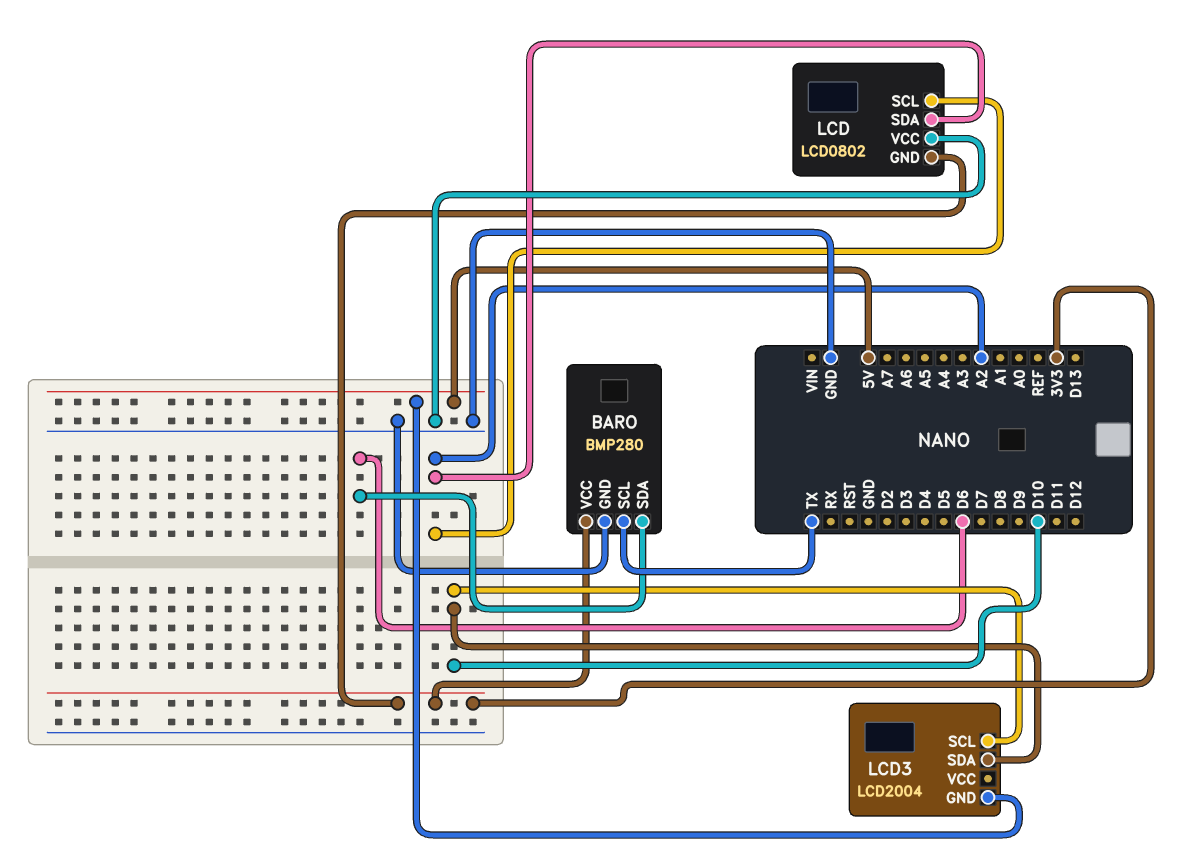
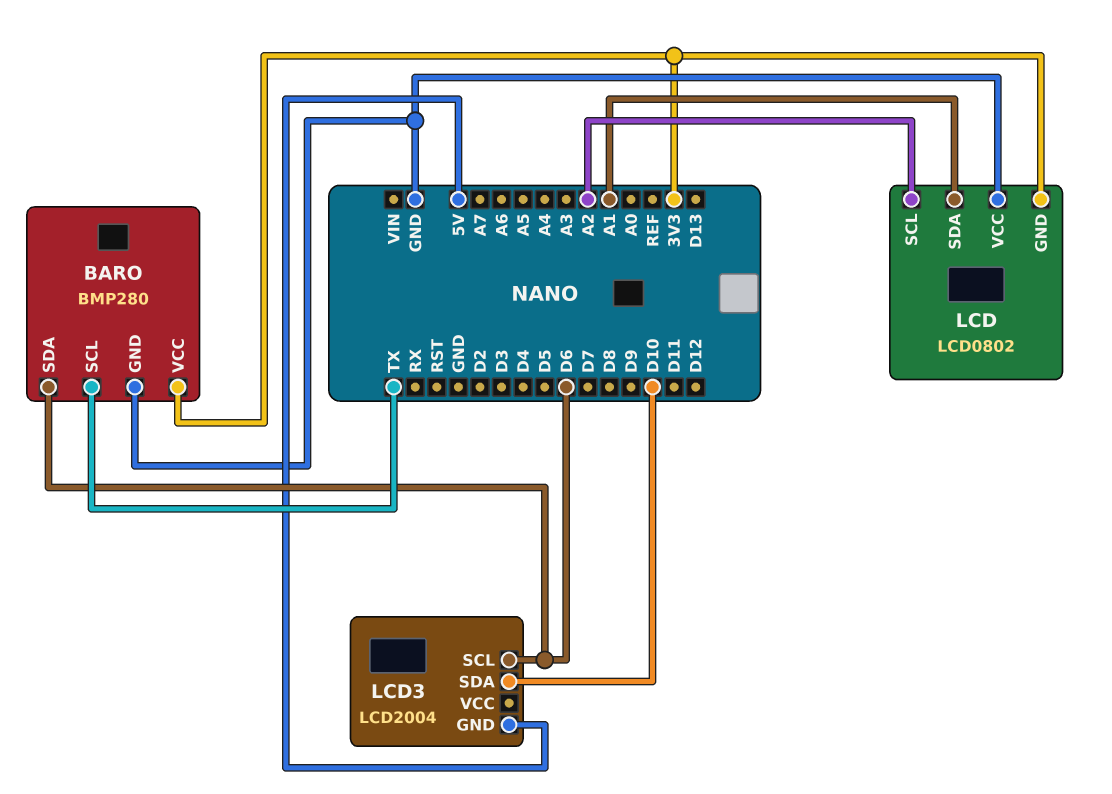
LCD pin SDA: A2 -> A1
LCD3 pin SCL: D10 -> D6

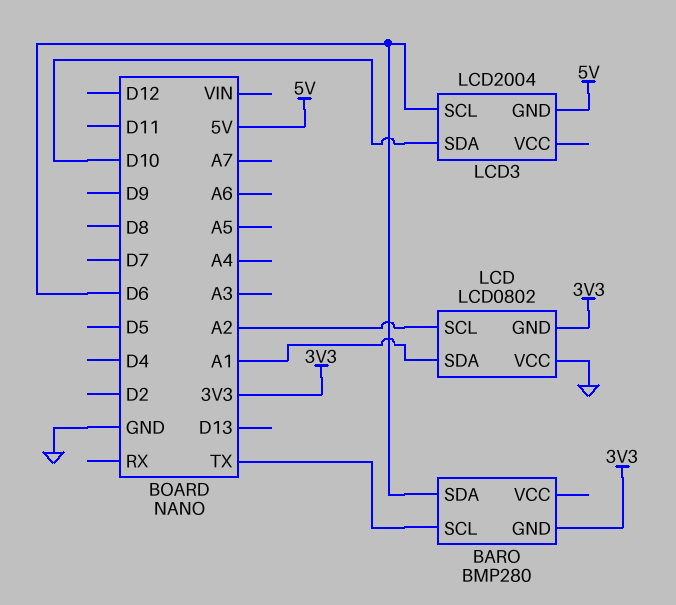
BARO pin GND: GND -> 3V3
BARO pin VCC: 3V3 -> none

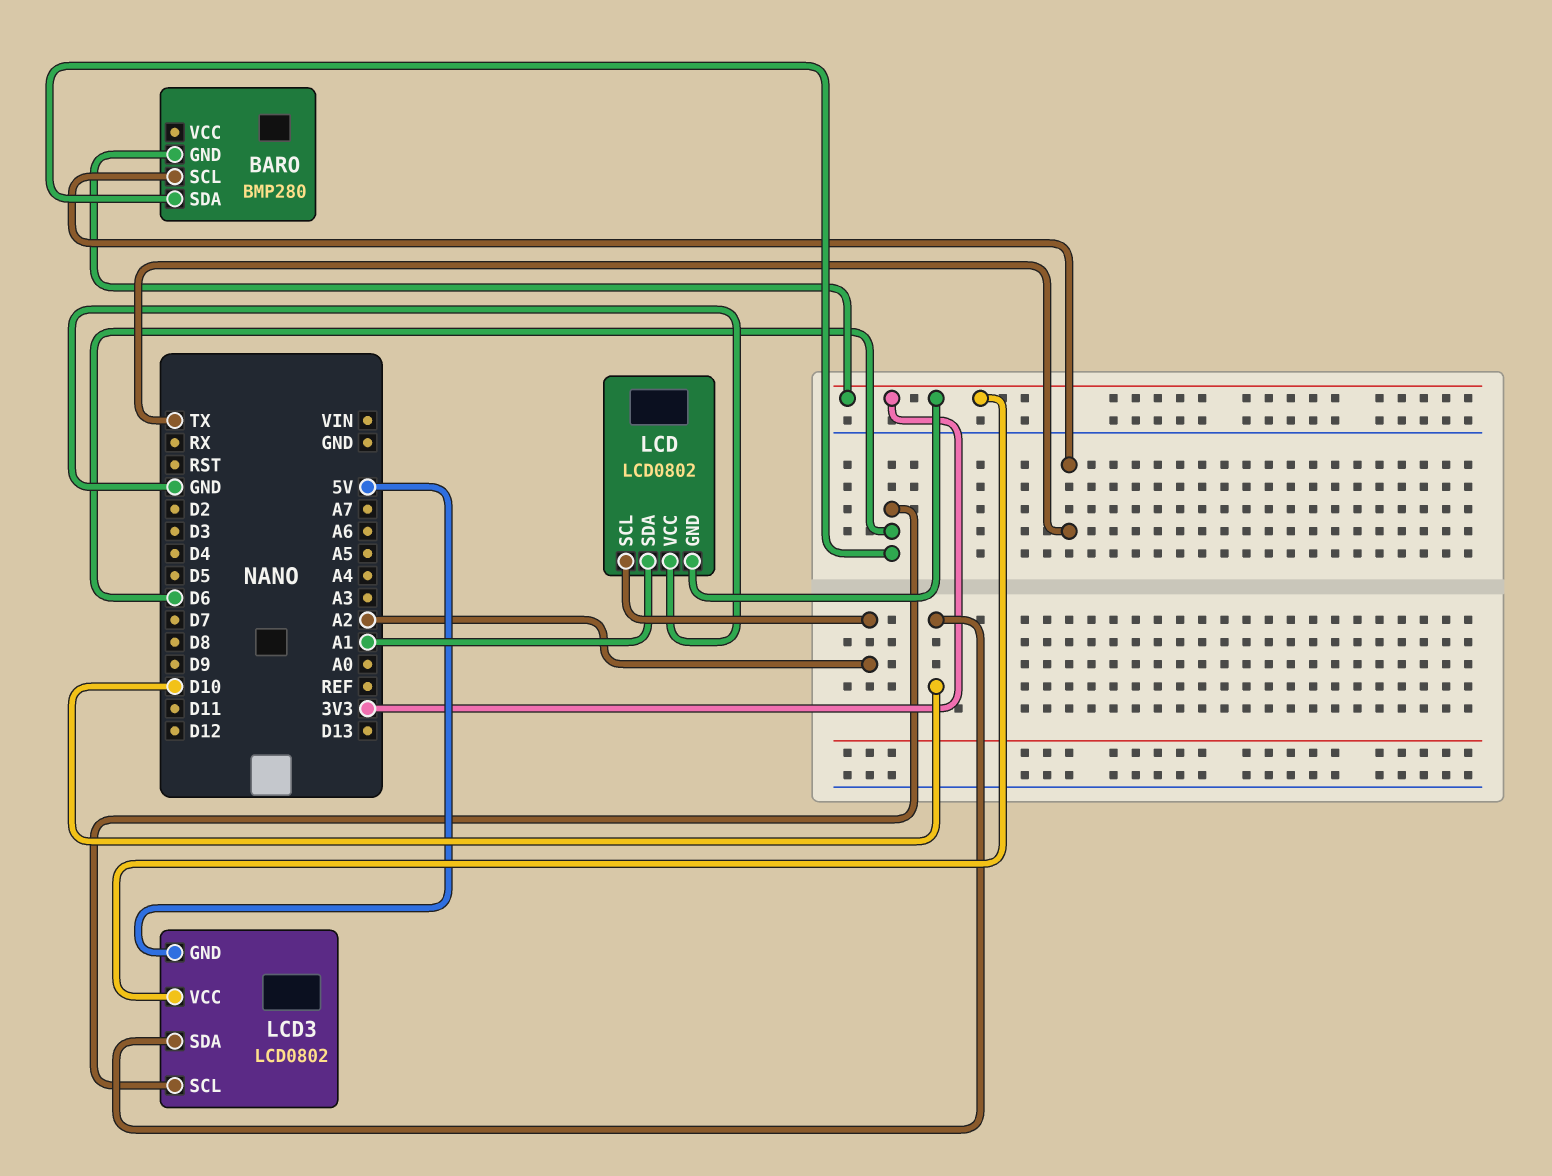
LCD3: LCD2004 -> LCD0802
LCD3 pin VCC: none -> 3V3

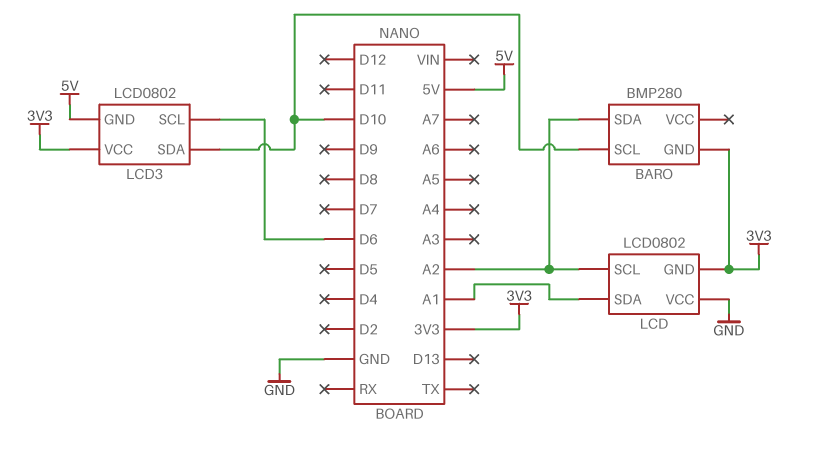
BARO pin SCL: TX -> D10
BARO pin SDA: D6 -> A2

